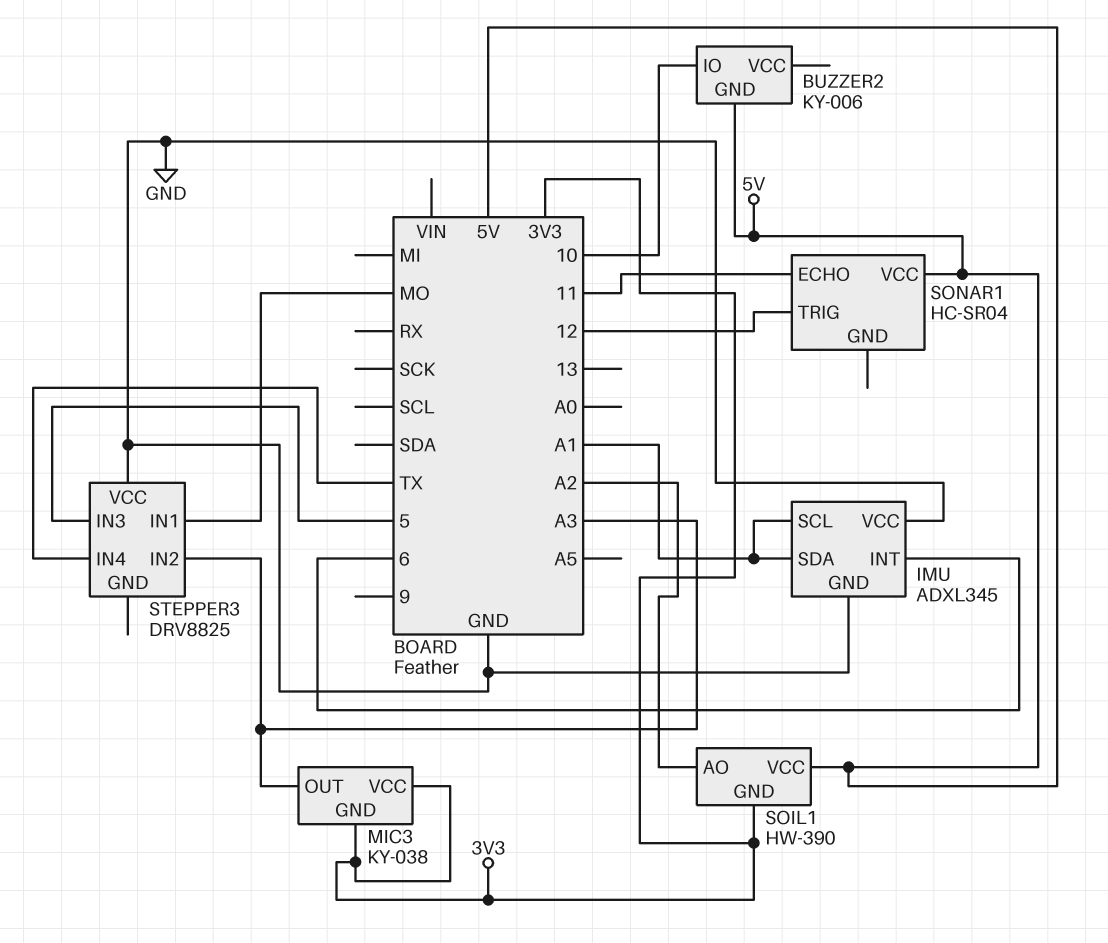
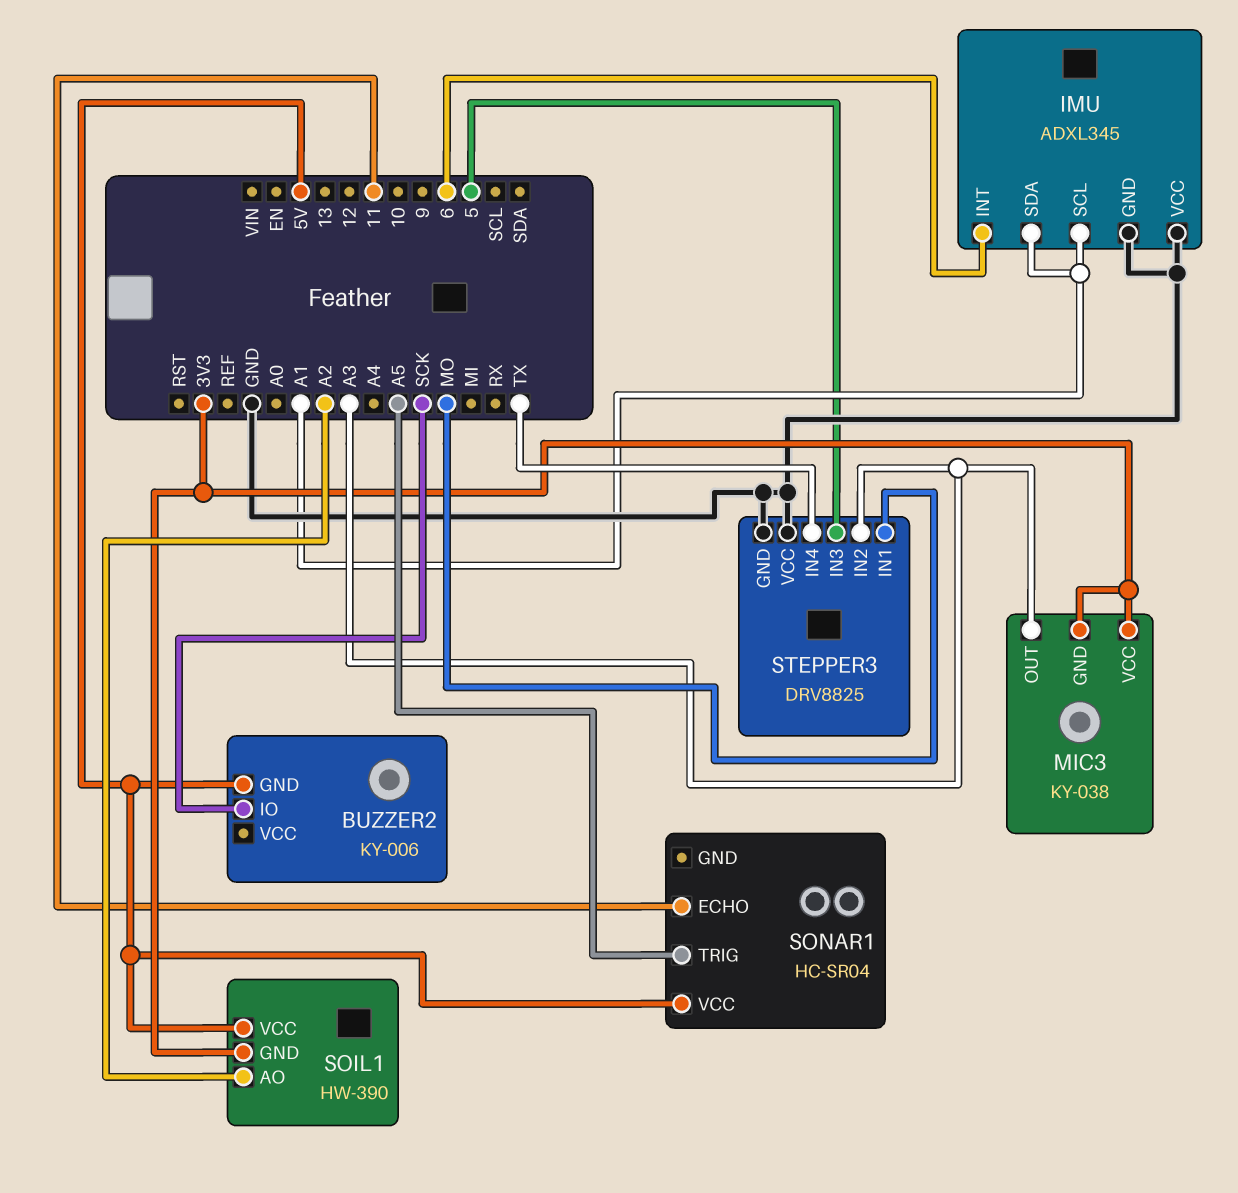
BUZZER2 pin IO: 10 -> SCK
SONAR1 pin TRIG: 12 -> A5
STEPPER3 pin GND: none -> GND

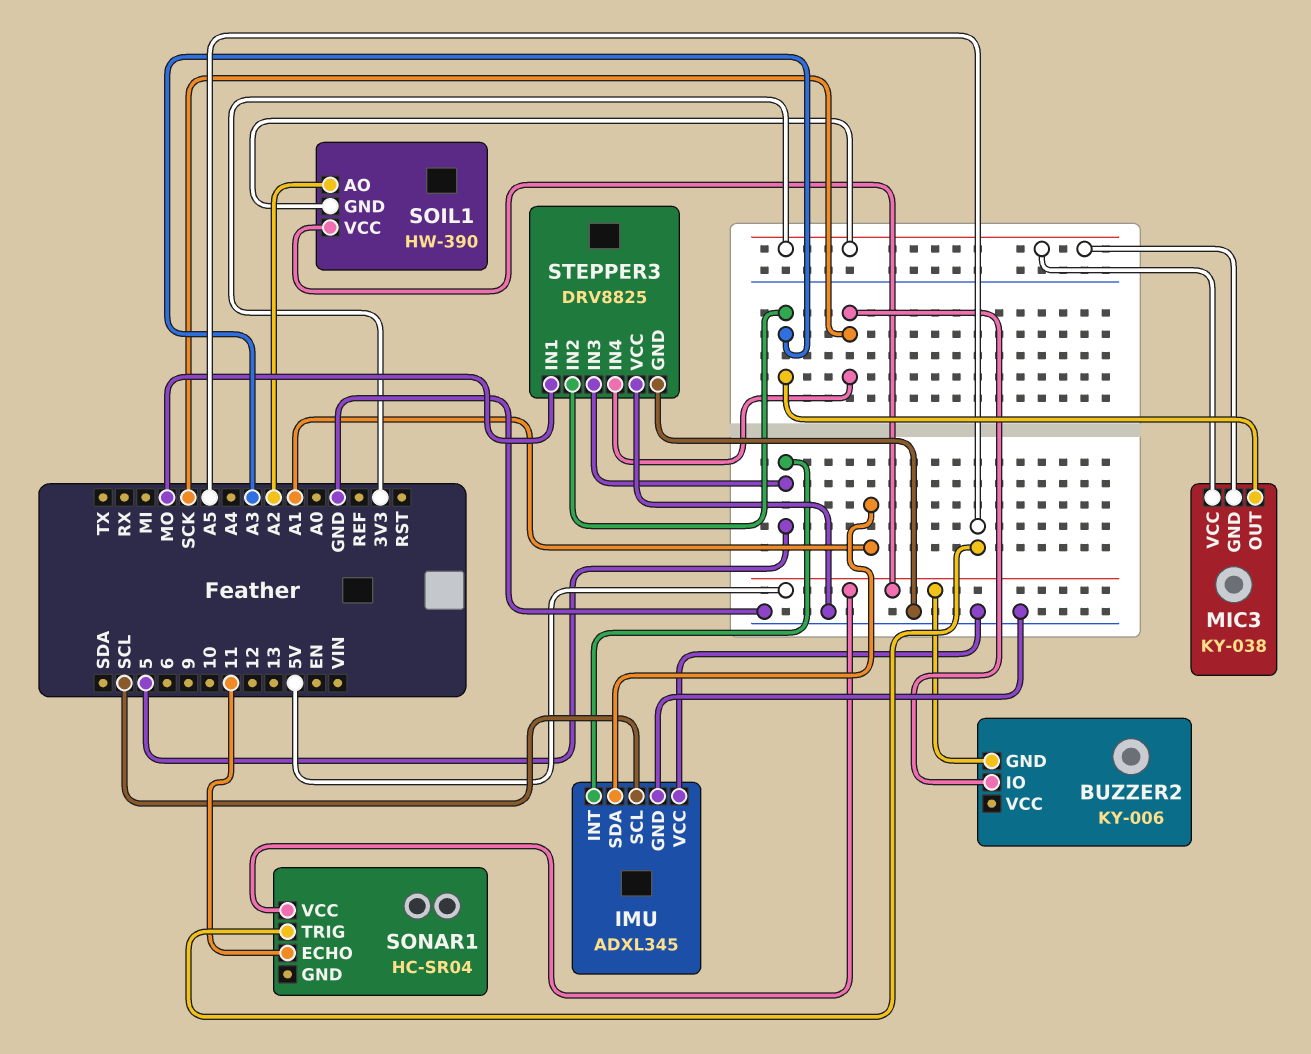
IMU pin INT: 6 -> 5
IMU pin SCL: A1 -> SCL
STEPPER3 pin IN4: TX -> SCK

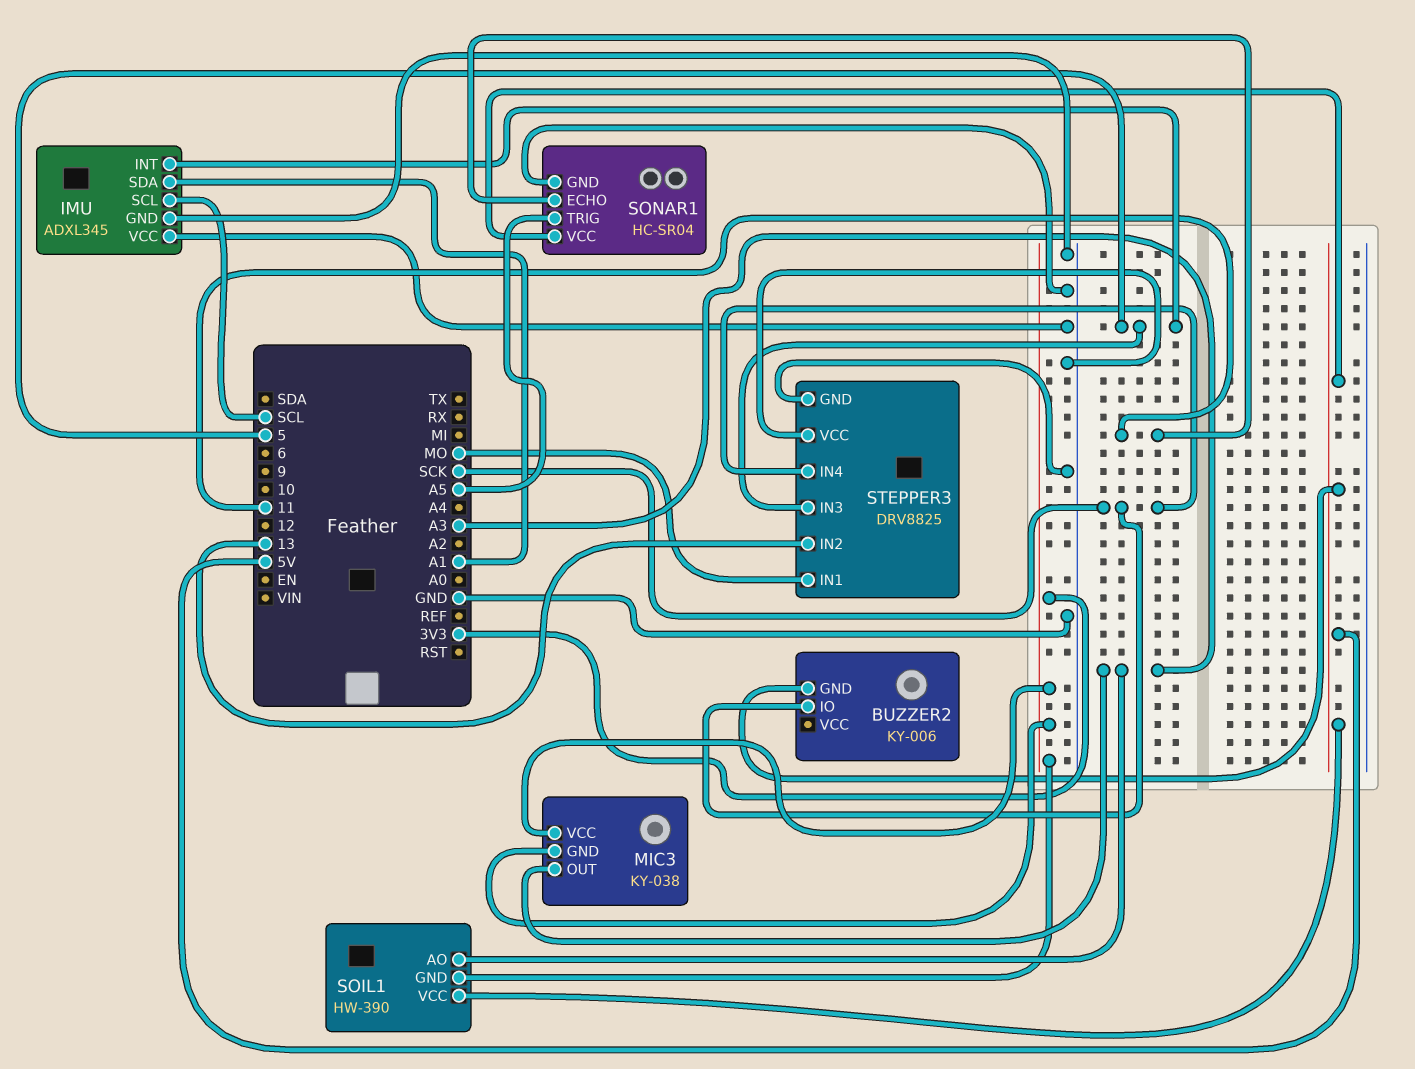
SOIL1 pin AO: A2 -> A3
SONAR1 pin GND: none -> GND
STEPPER3 pin IN2: A3 -> 13

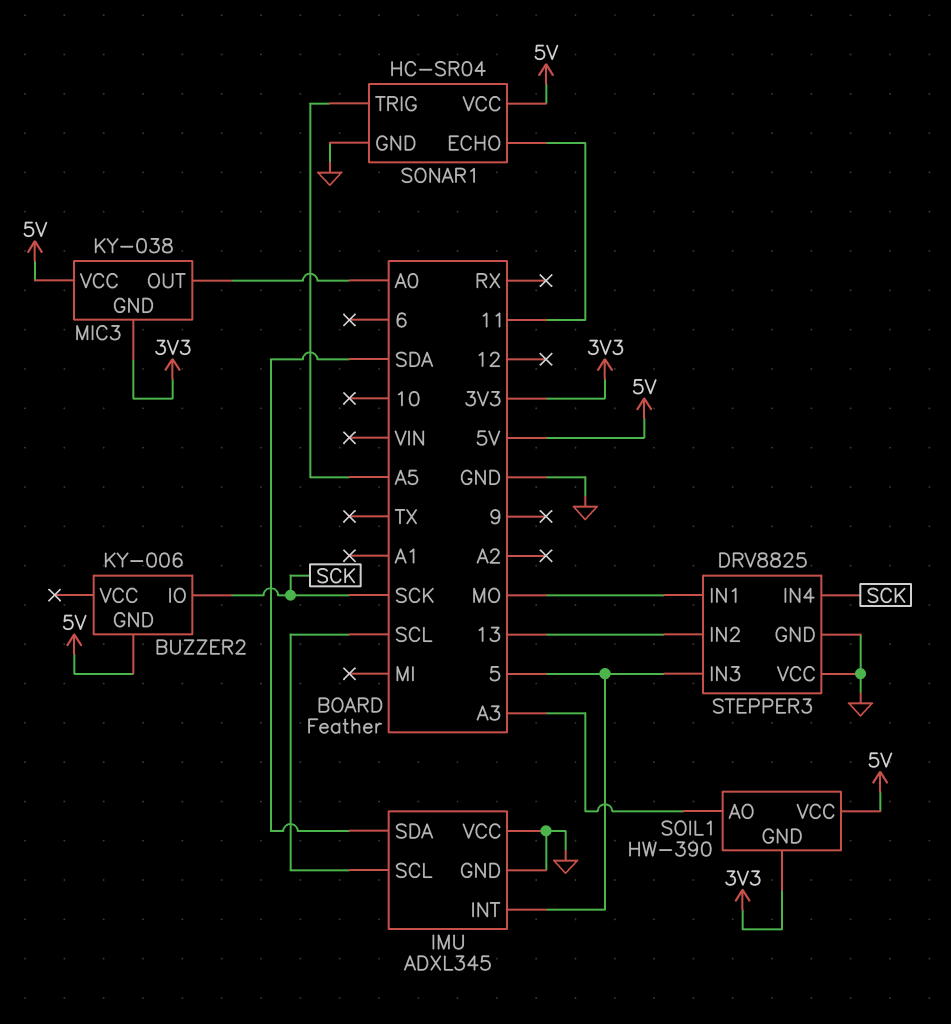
IMU pin SDA: A1 -> SDA
MIC3 pin OUT: A3 -> A0
MIC3 pin VCC: 3V3 -> 5V

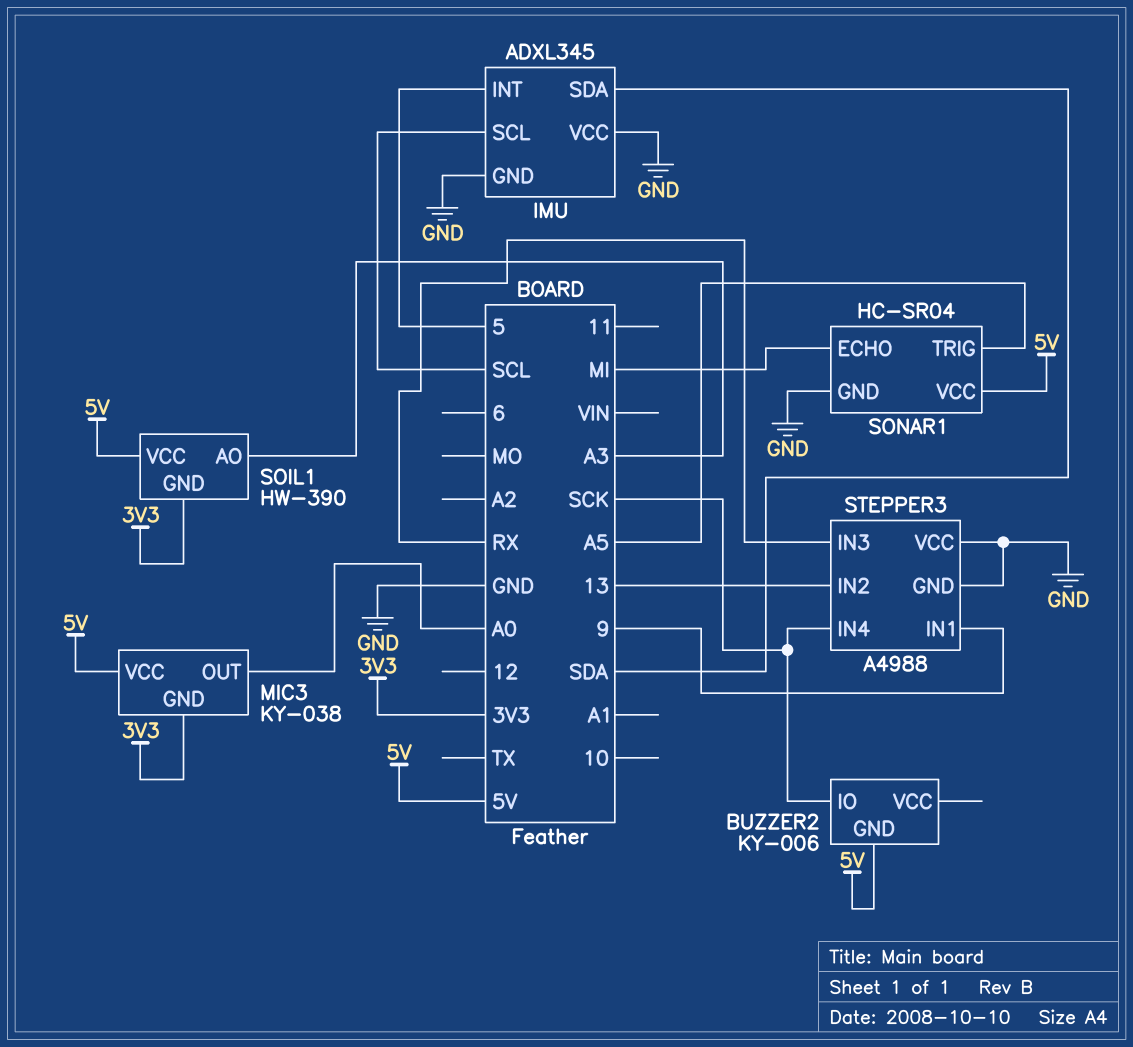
SONAR1 pin ECHO: 11 -> MI
STEPPER3: DRV8825 -> A4988
STEPPER3 pin IN1: MO -> 9
STEPPER3 pin IN3: 5 -> RX

